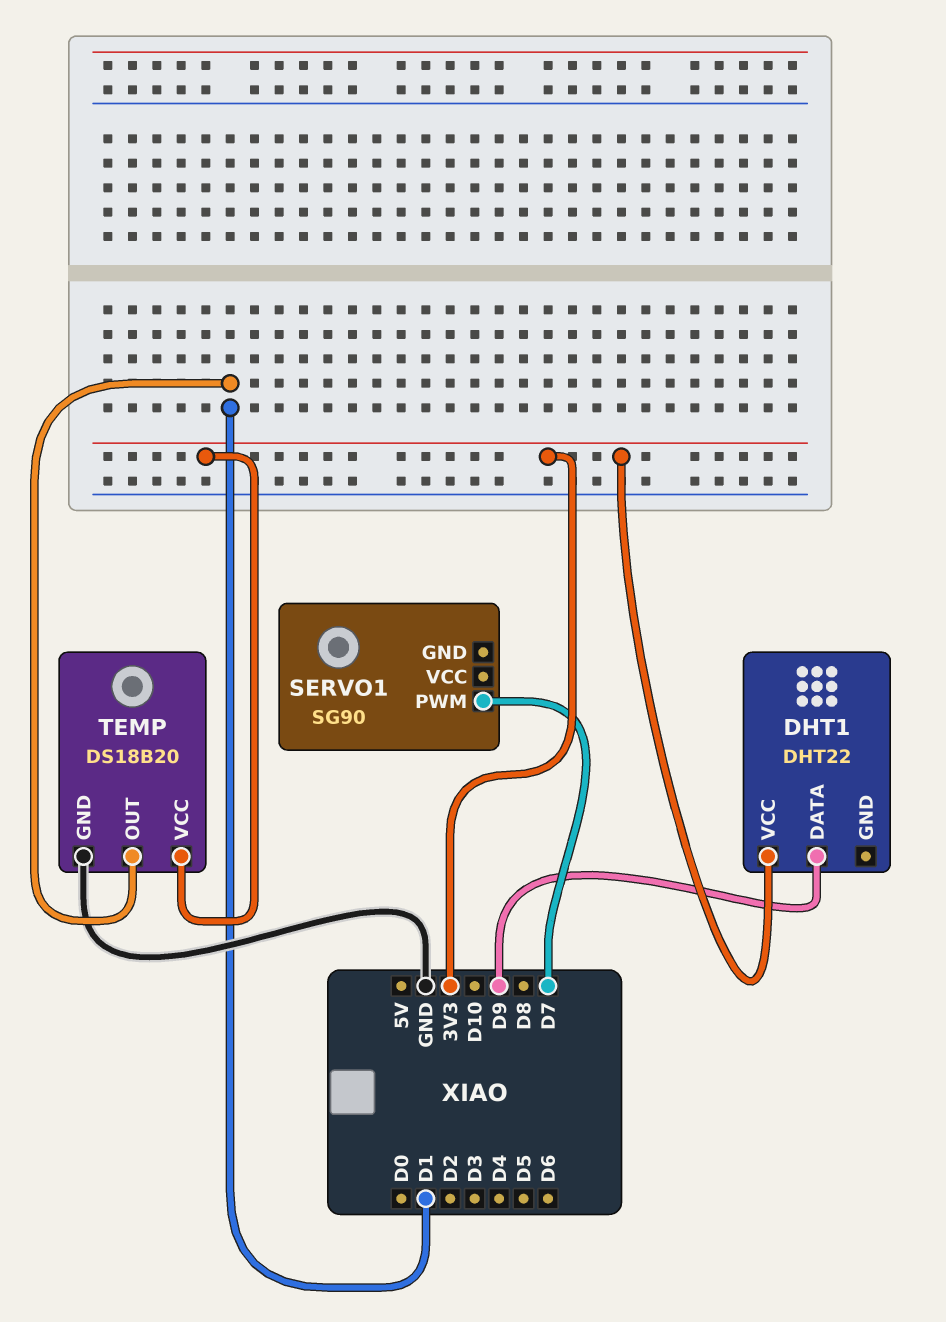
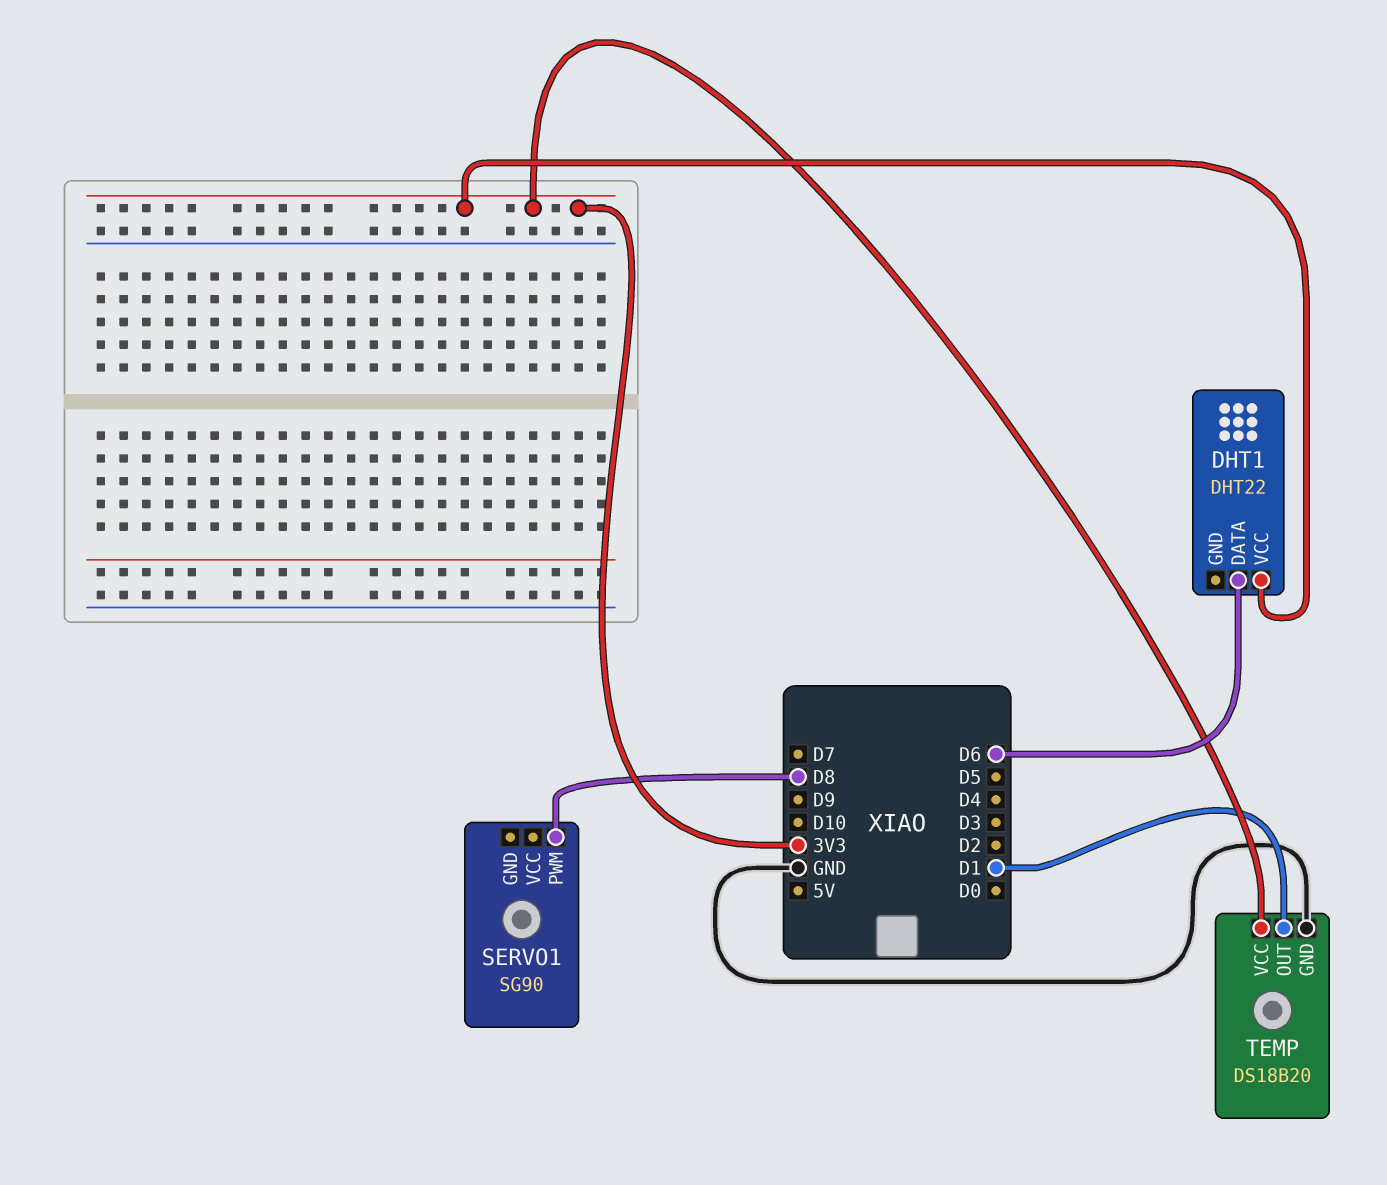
DHT1 pin DATA: D9 -> D6
SERVO1 pin PWM: D7 -> D8

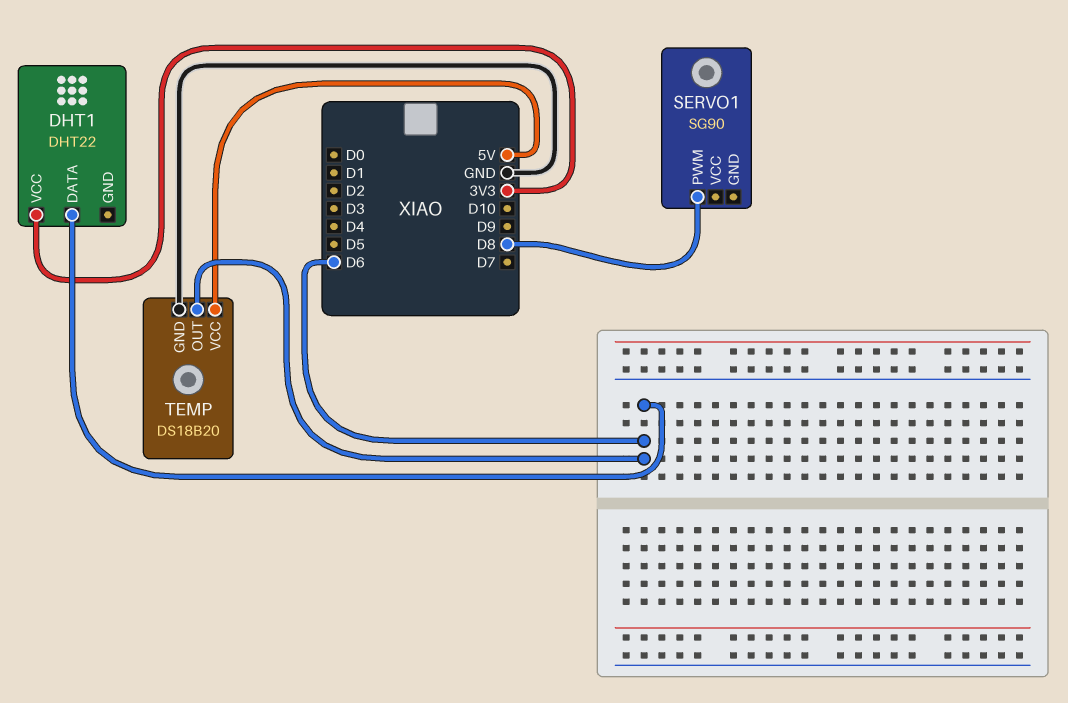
TEMP pin OUT: D1 -> D6
TEMP pin VCC: 3V3 -> 5V

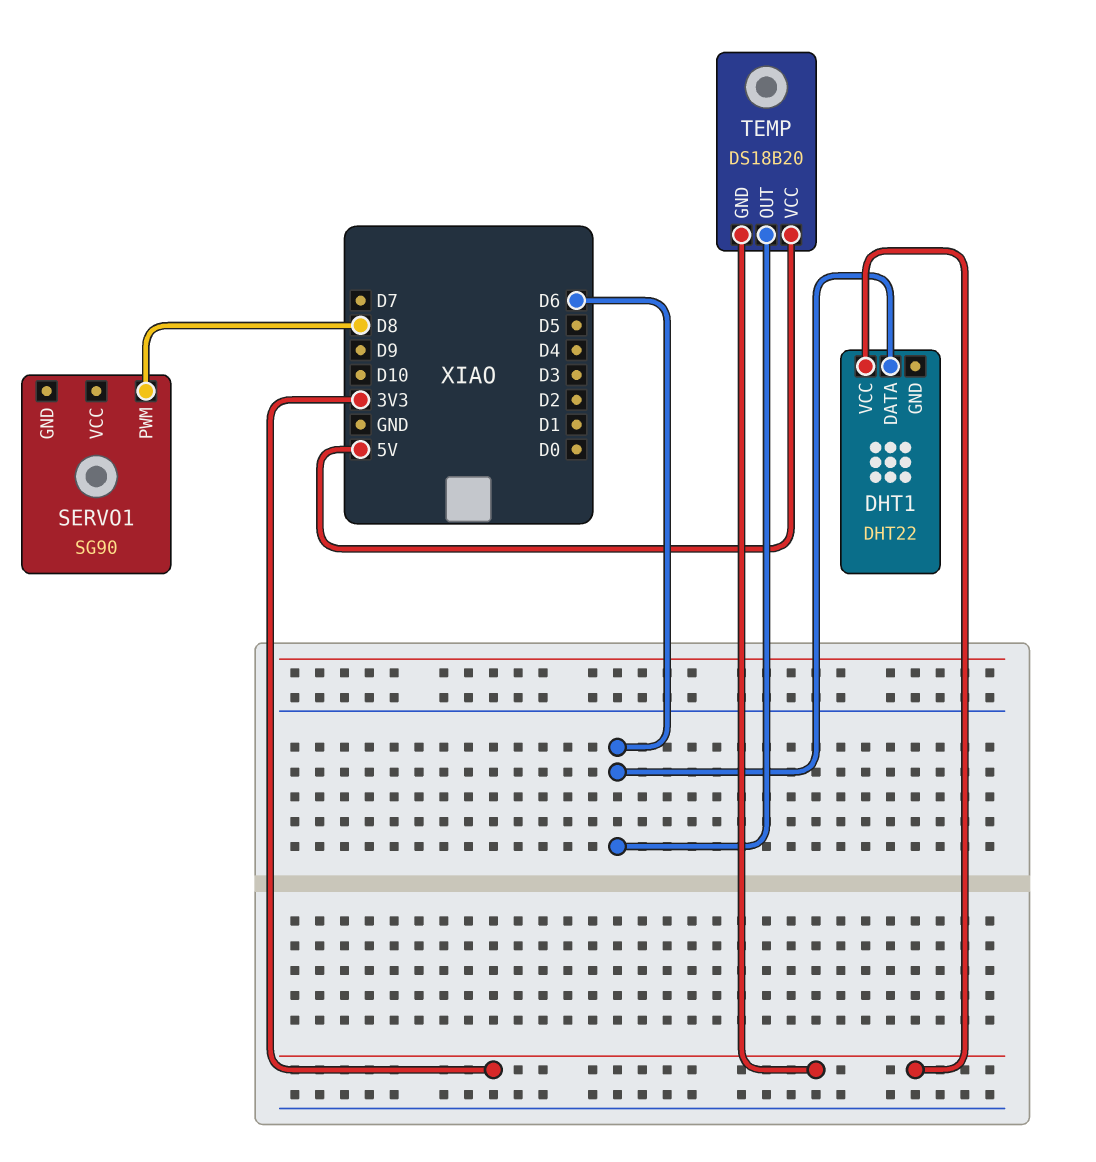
TEMP pin GND: GND -> 3V3

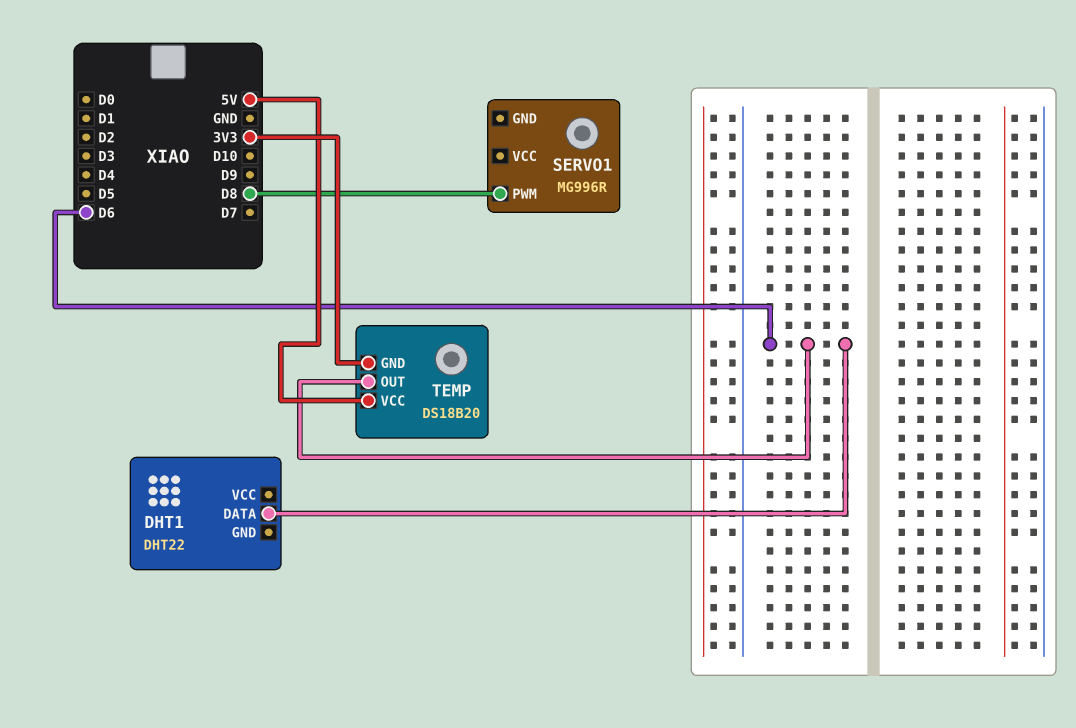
DHT1 pin VCC: 3V3 -> none
SERVO1: SG90 -> MG996R

